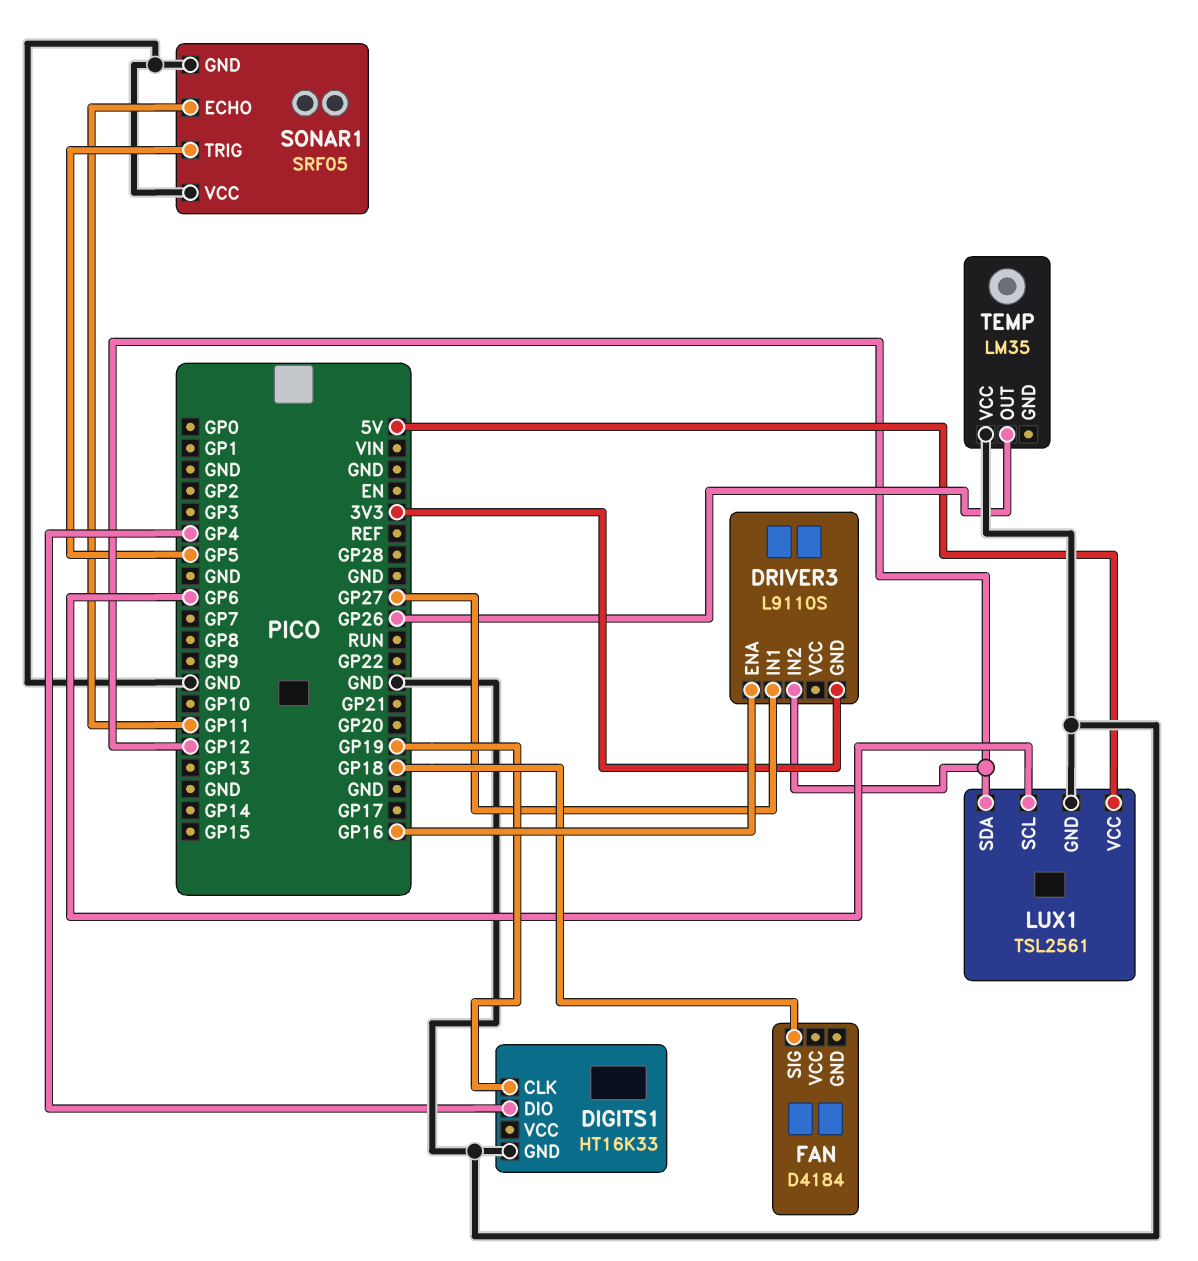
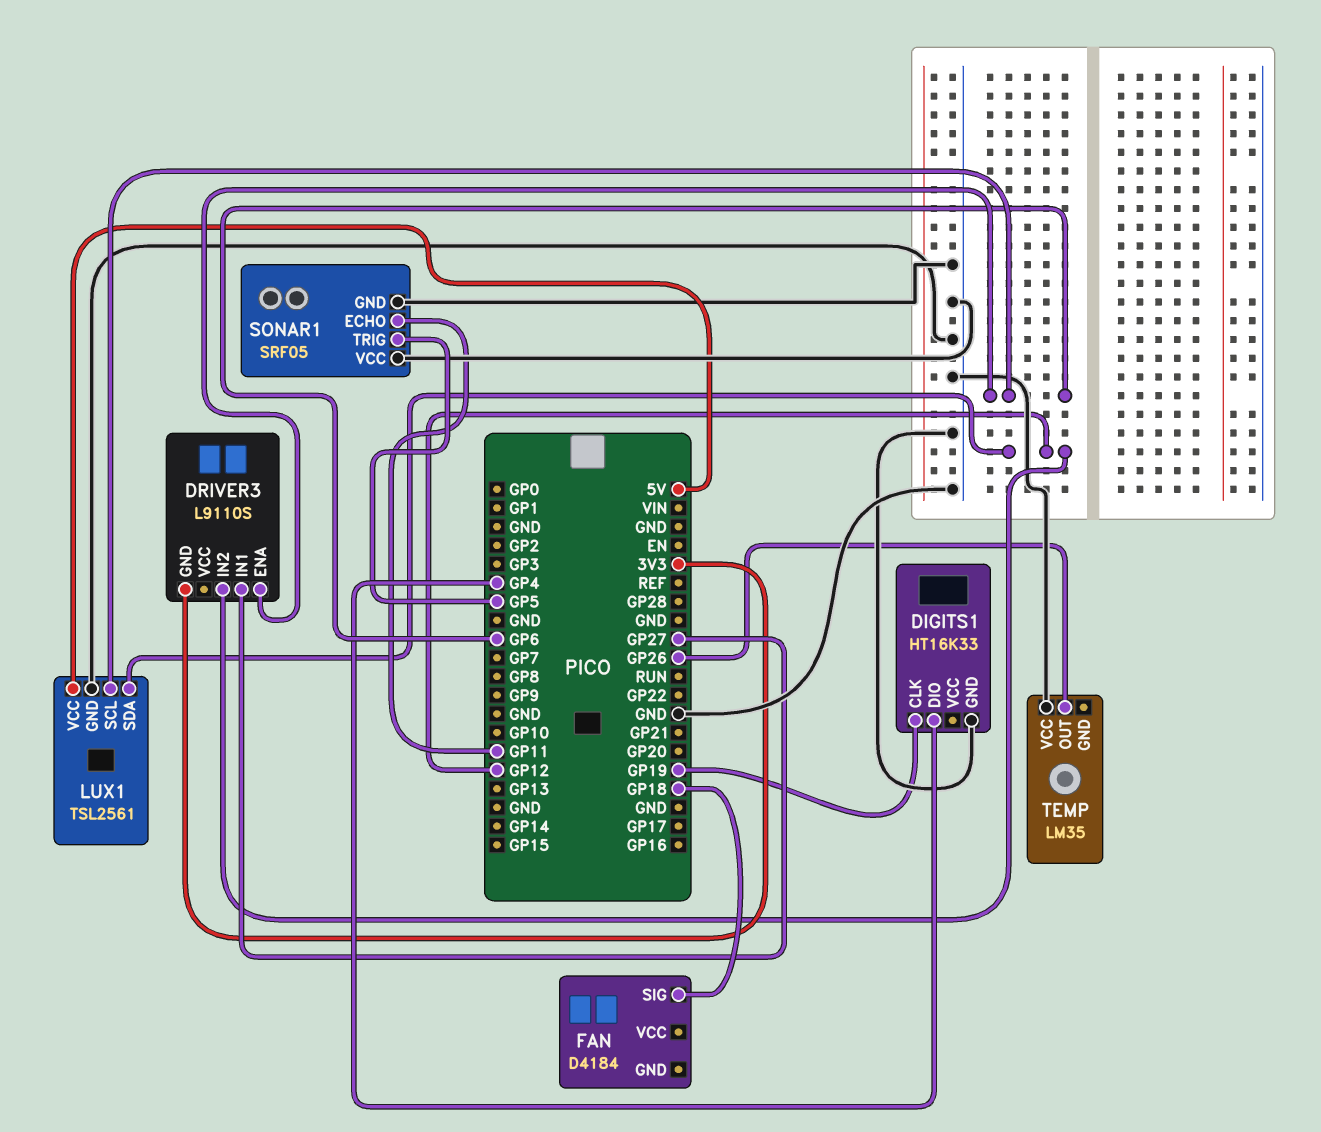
DRIVER3 pin ENA: GP16 -> GP6

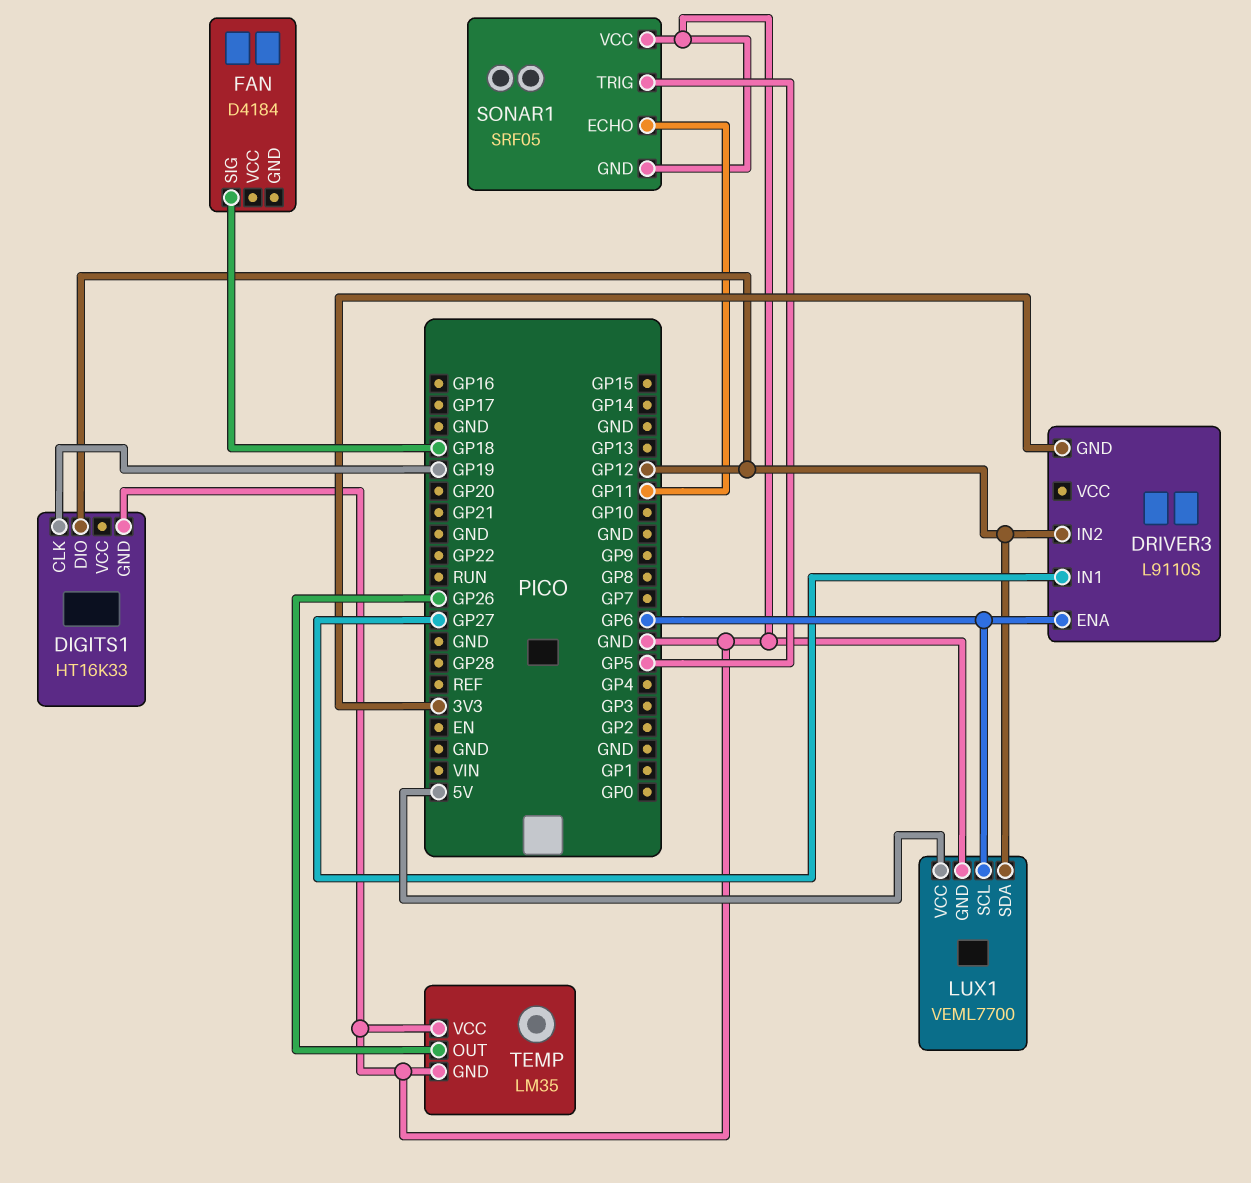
DIGITS1 pin DIO: GP4 -> GP12
LUX1: TSL2561 -> VEML7700
TEMP pin GND: none -> GND

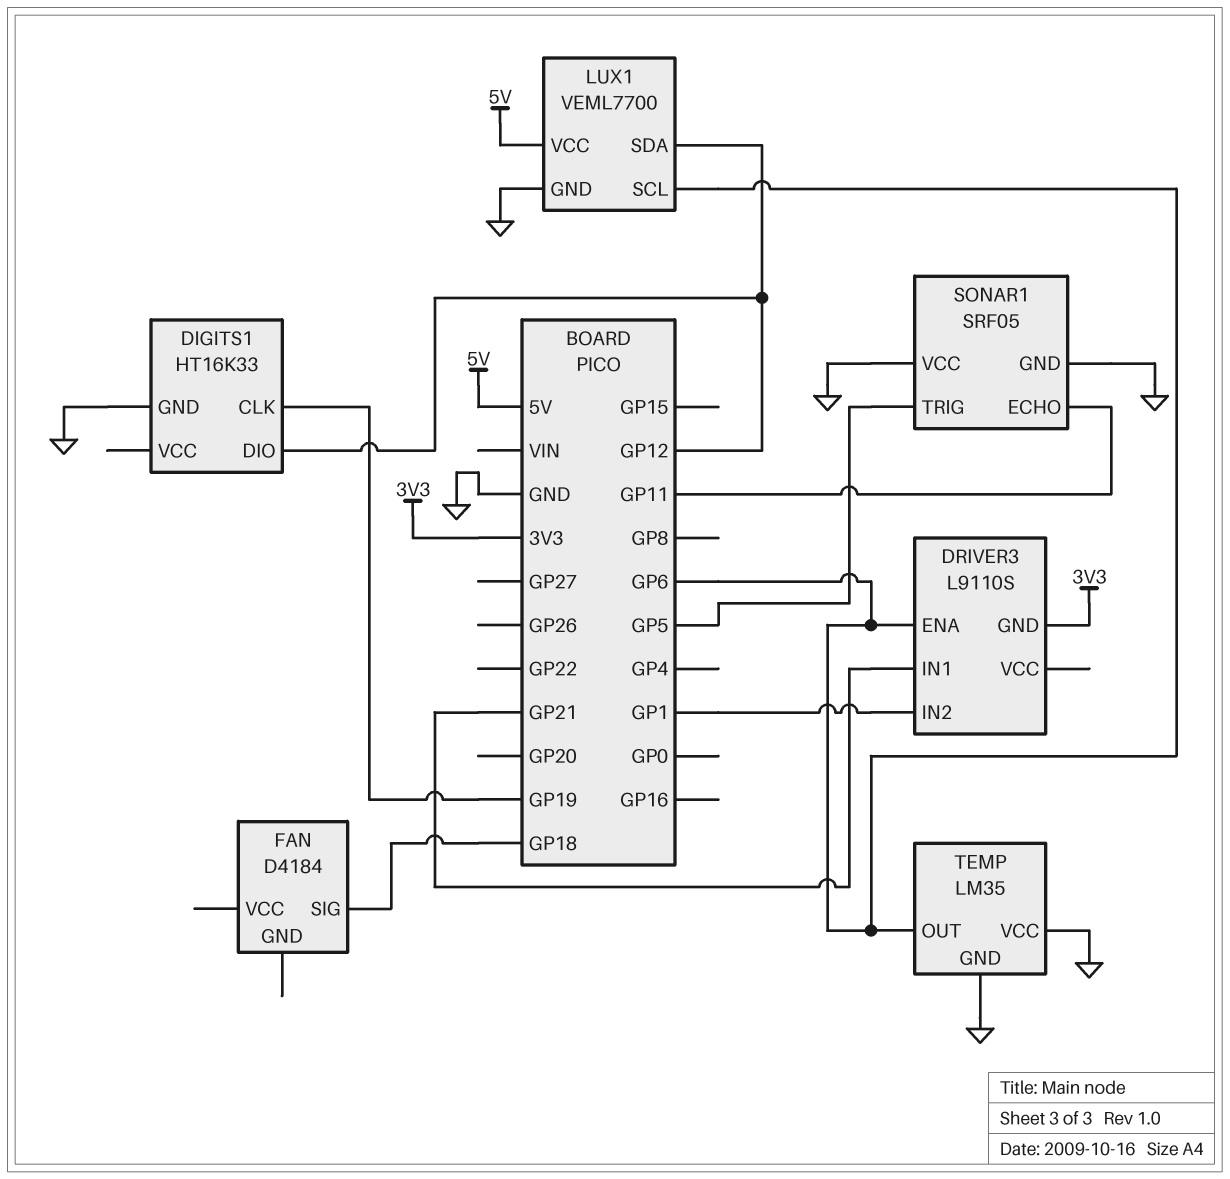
DRIVER3 pin IN1: GP27 -> GP21
DRIVER3 pin IN2: GP12 -> GP1
TEMP pin OUT: GP26 -> GP6

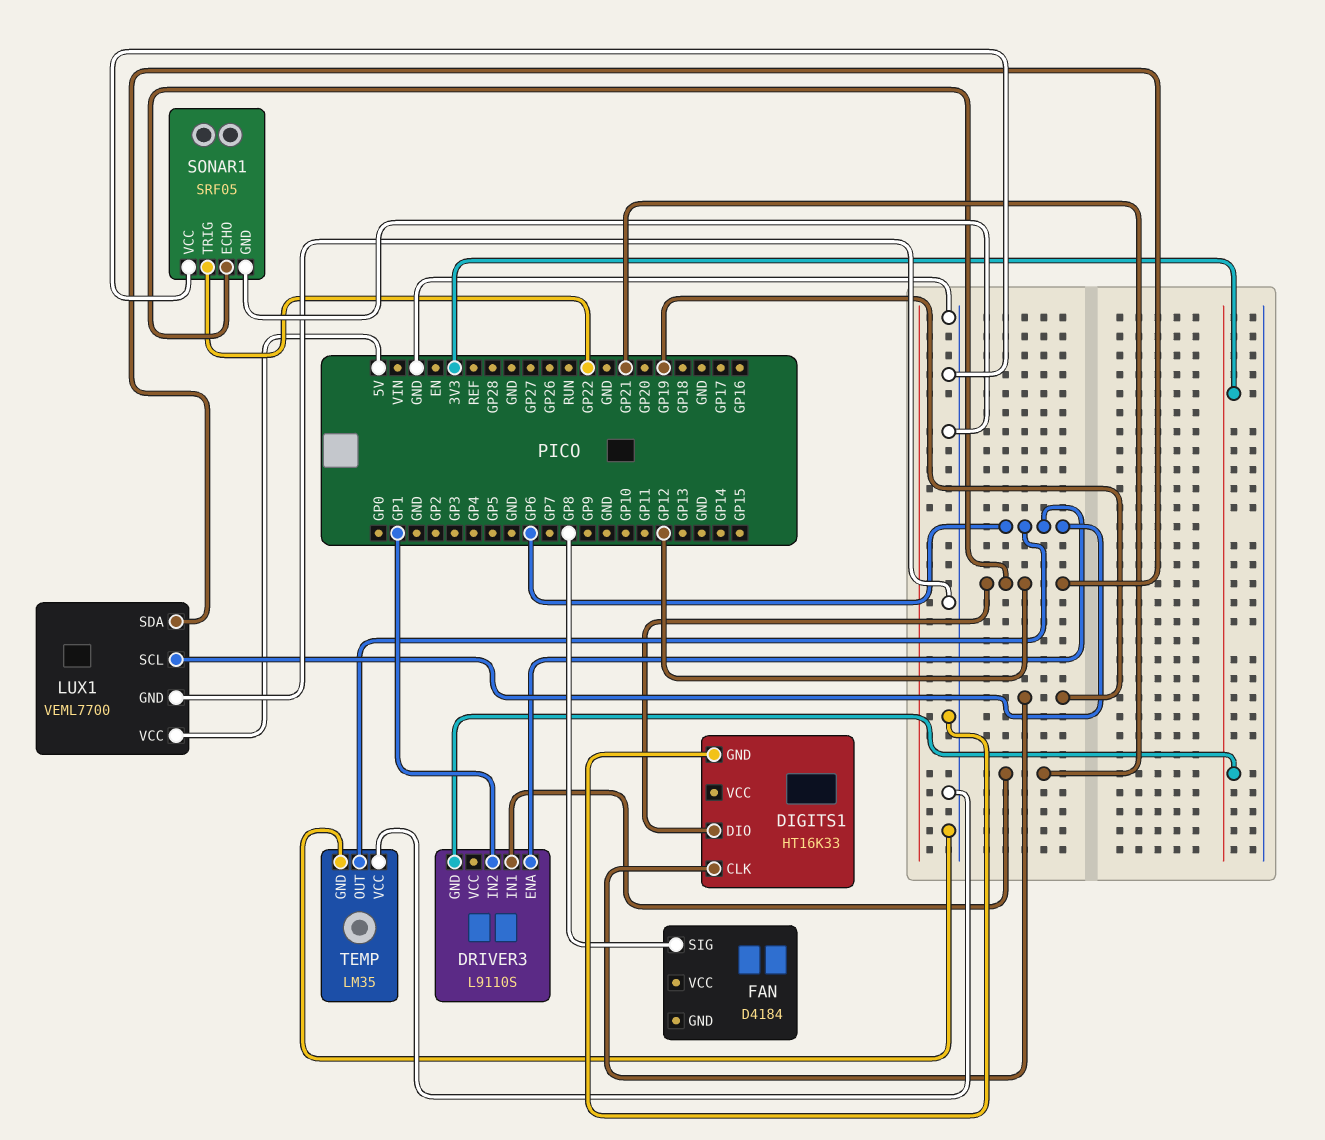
FAN pin SIG: GP18 -> GP8
SONAR1 pin ECHO: GP11 -> GP12
SONAR1 pin TRIG: GP5 -> GP22

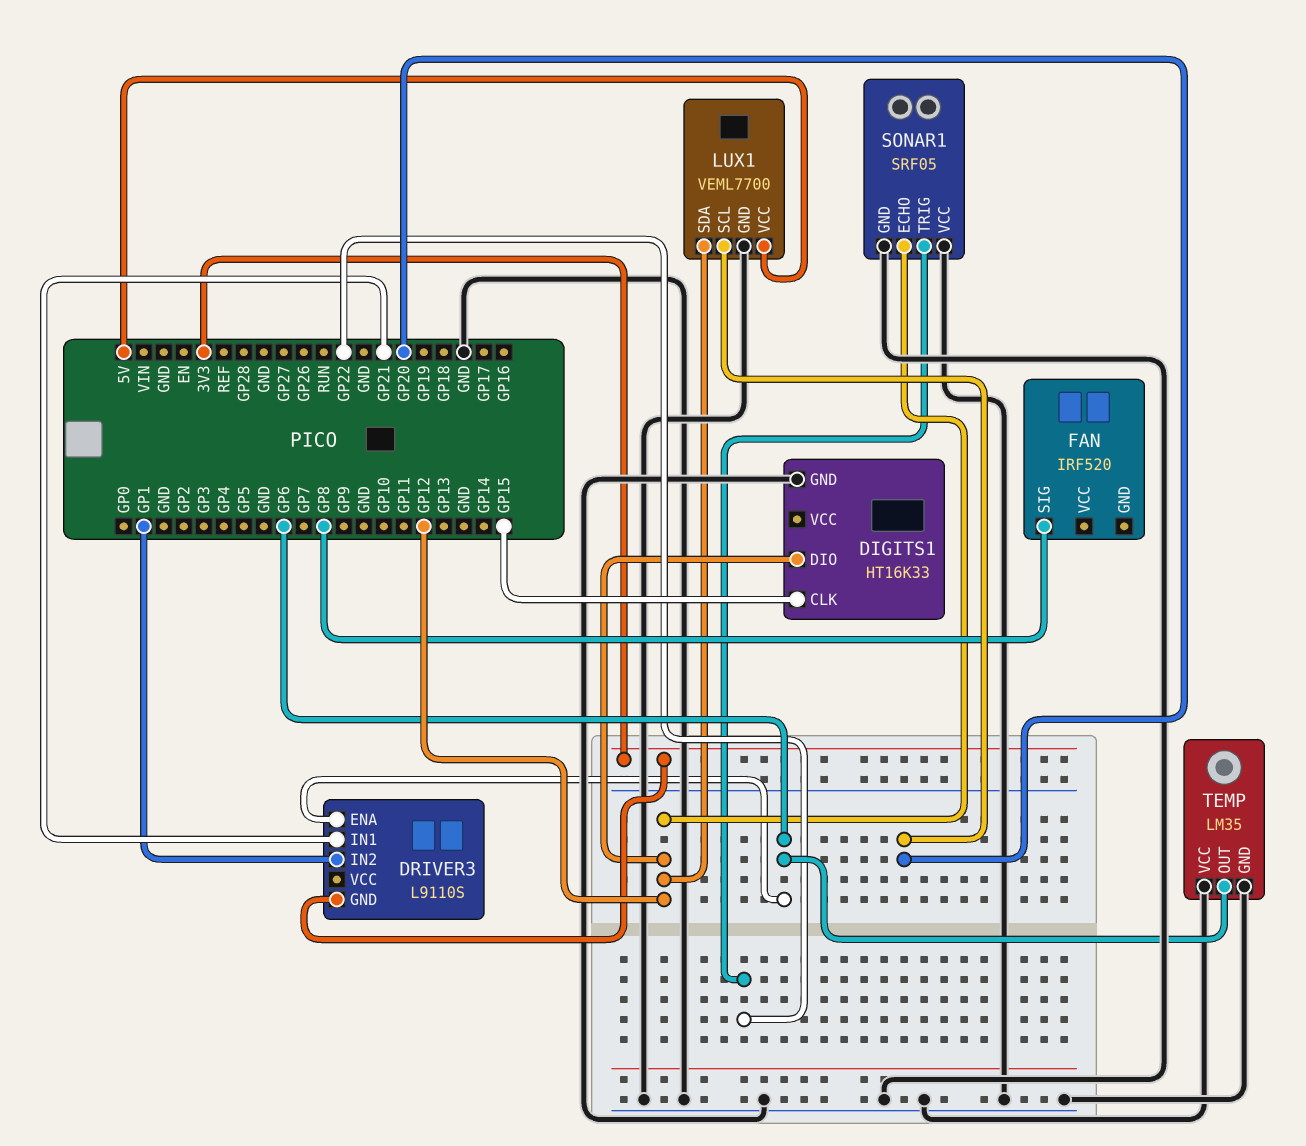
DIGITS1 pin CLK: GP19 -> GP15
FAN: D4184 -> IRF520
LUX1 pin SCL: GP6 -> GP20

